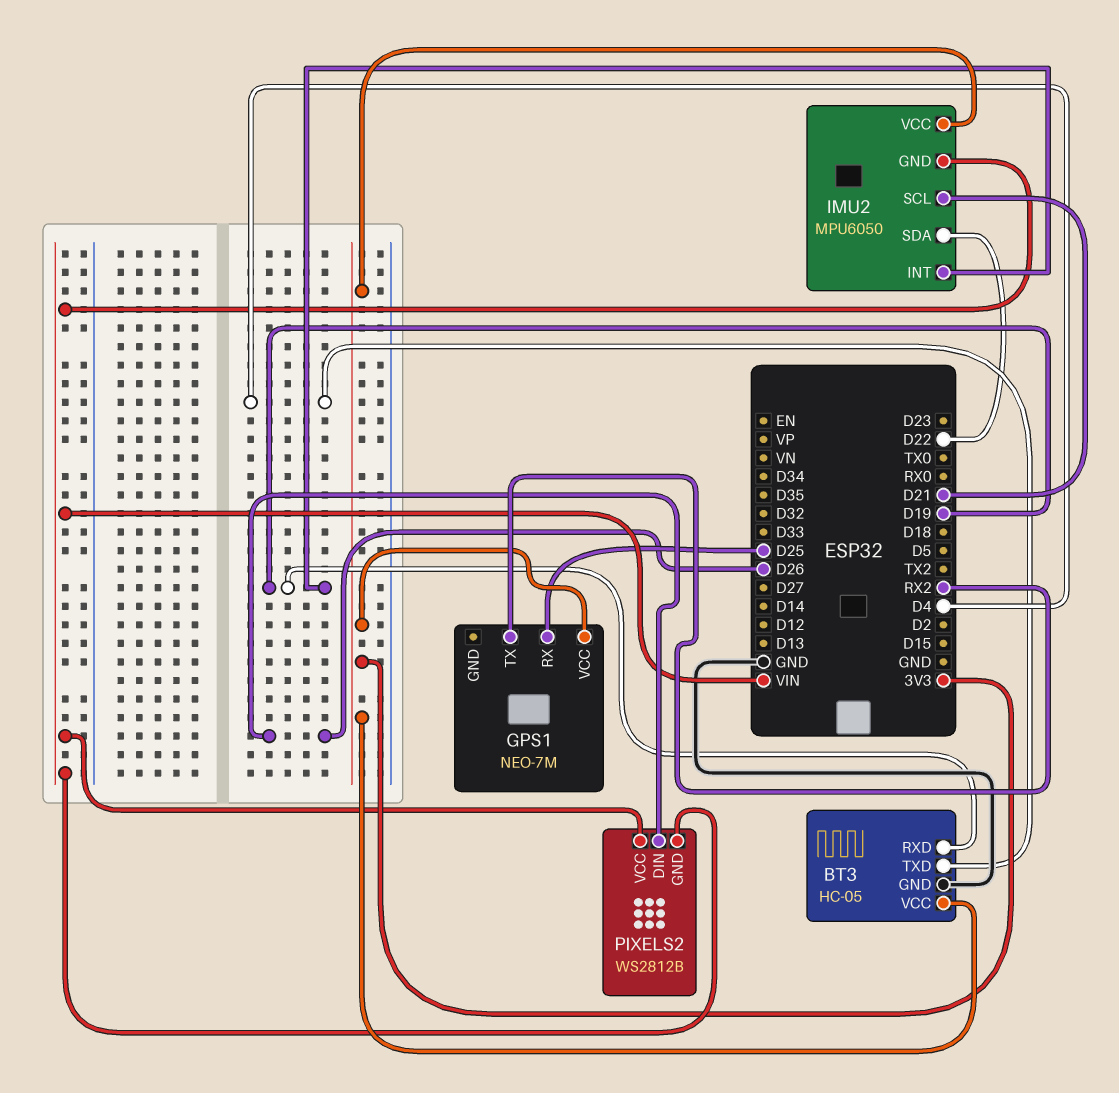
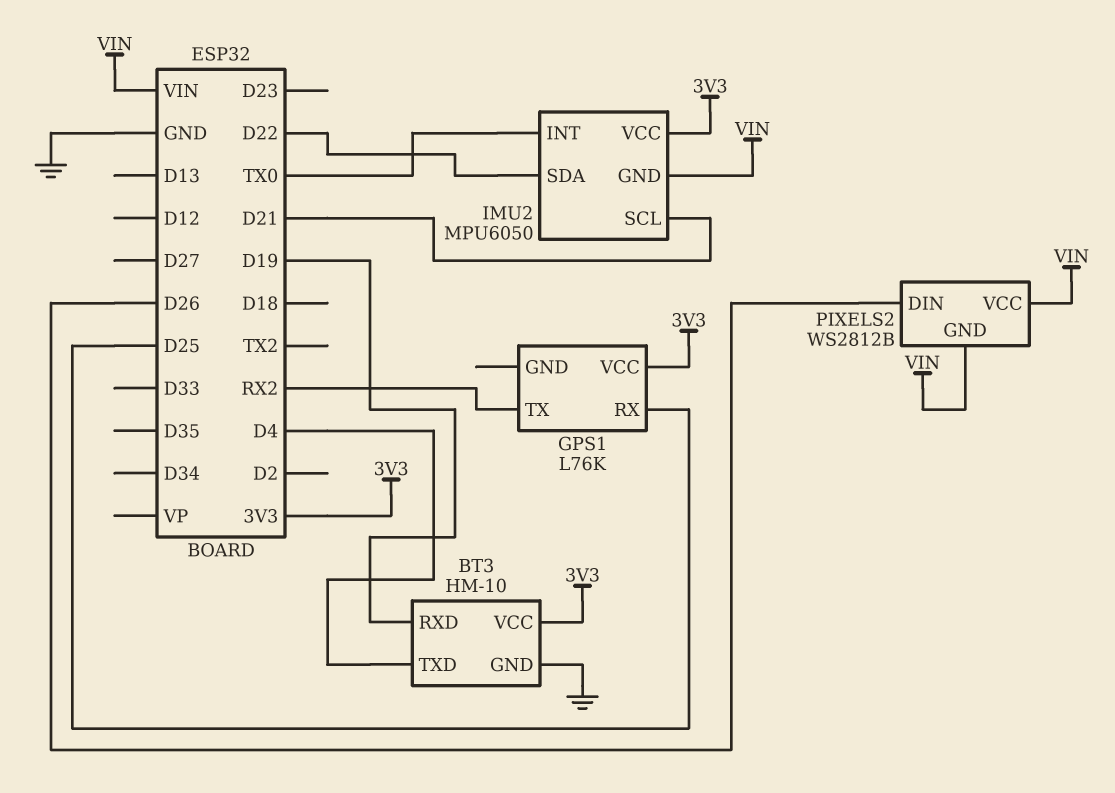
BT3: HC-05 -> HM-10
GPS1: NEO-7M -> L76K
IMU2 pin INT: D19 -> TX0

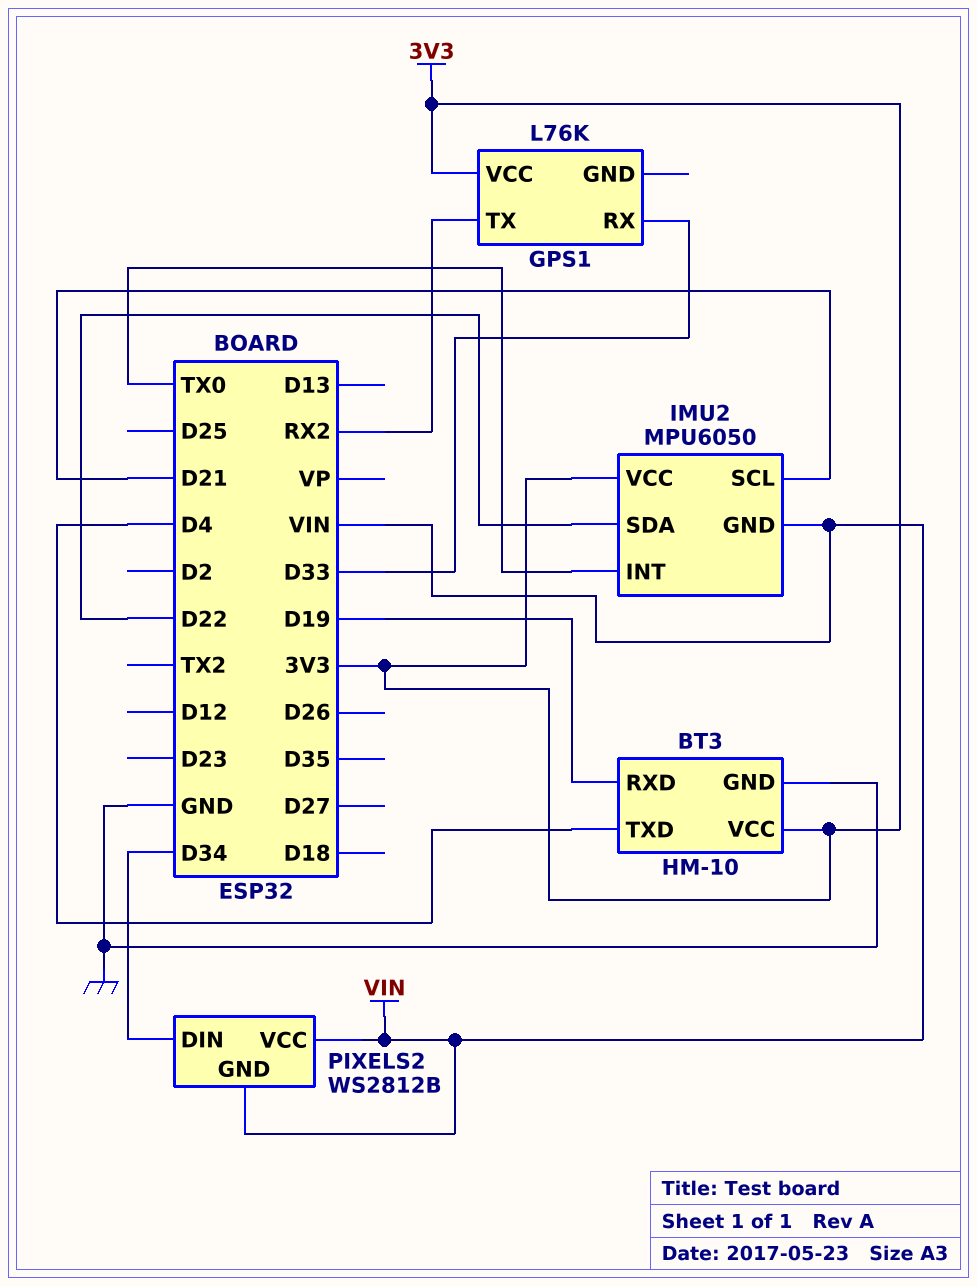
GPS1 pin RX: D25 -> D33
PIXELS2 pin DIN: D26 -> D34

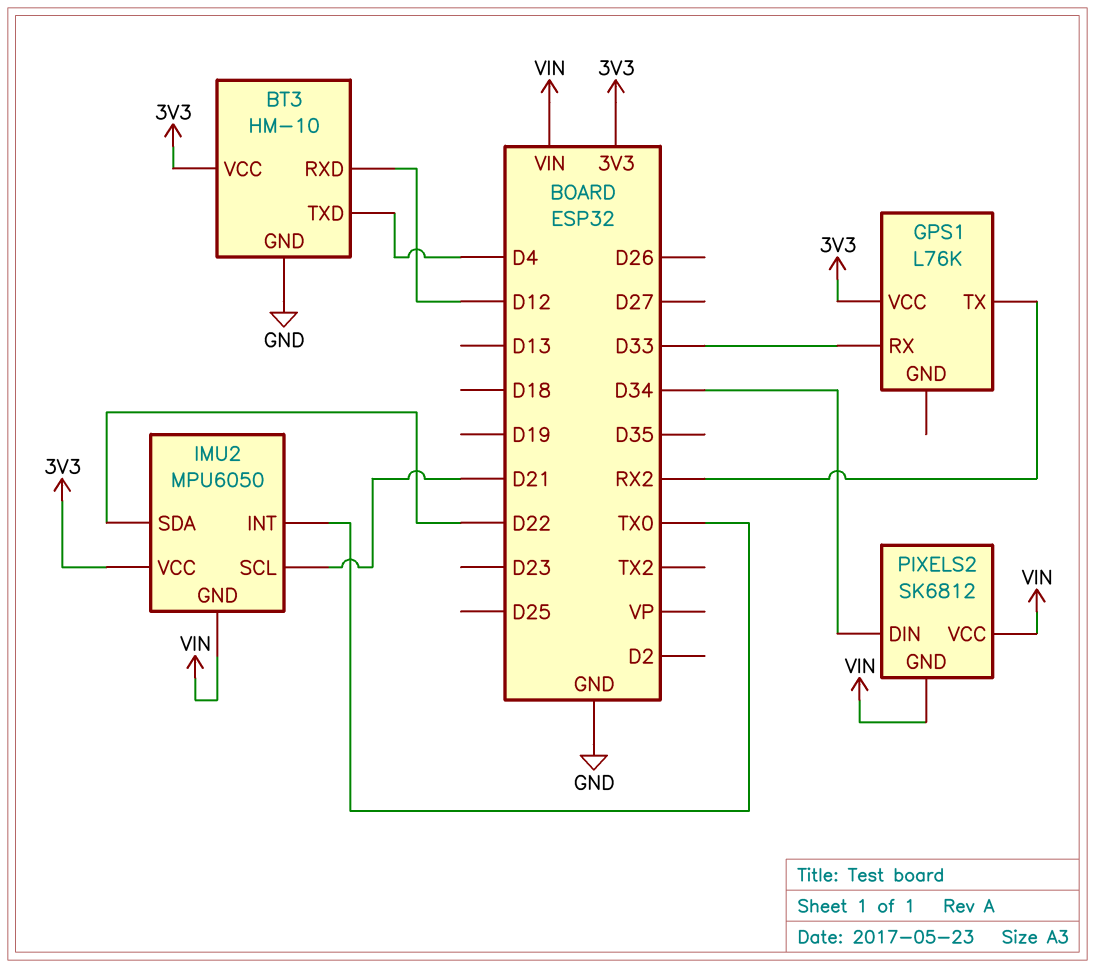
BT3 pin RXD: D19 -> D12
PIXELS2: WS2812B -> SK6812

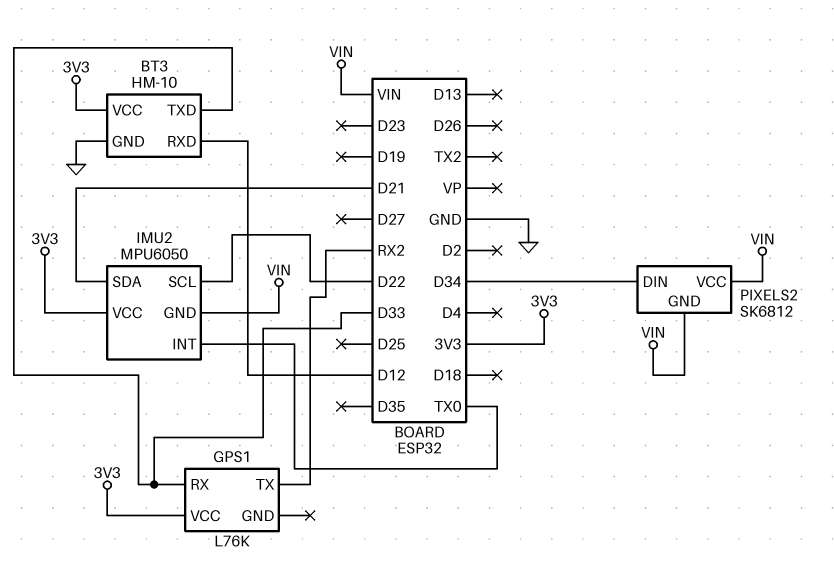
BT3 pin TXD: D4 -> D33
IMU2 pin SCL: D21 -> D22
IMU2 pin SDA: D22 -> D21

